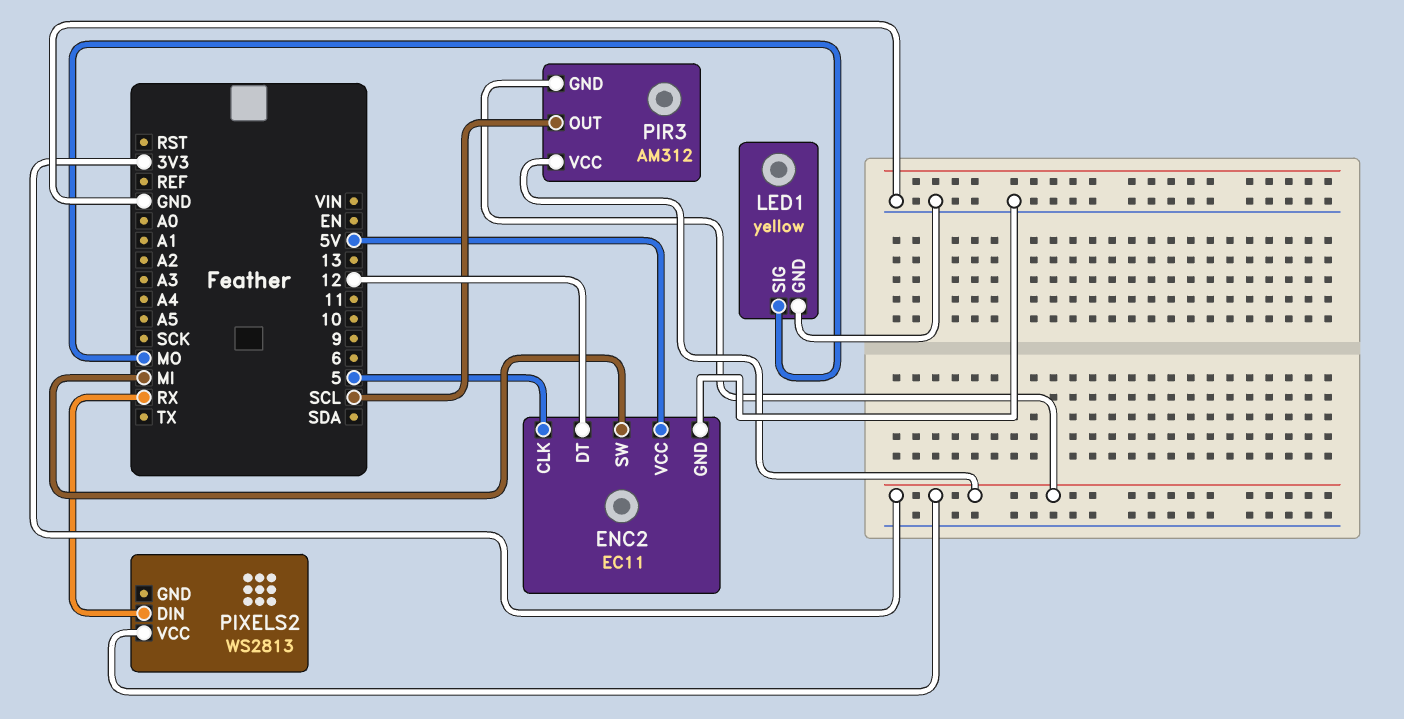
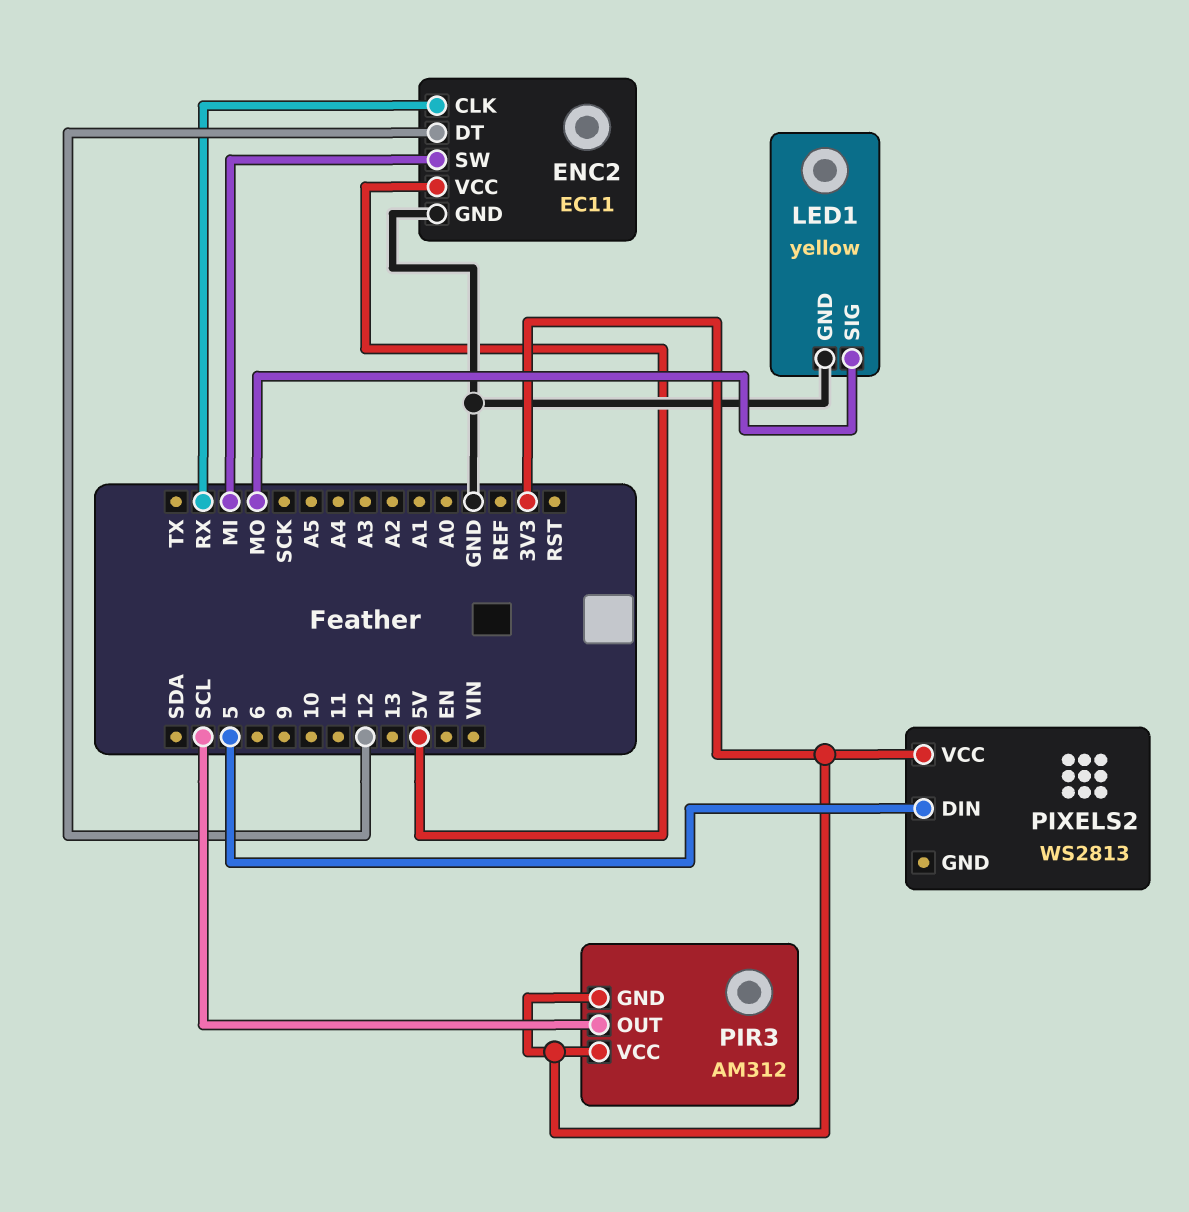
ENC2 pin CLK: 5 -> RX
PIXELS2 pin DIN: RX -> 5

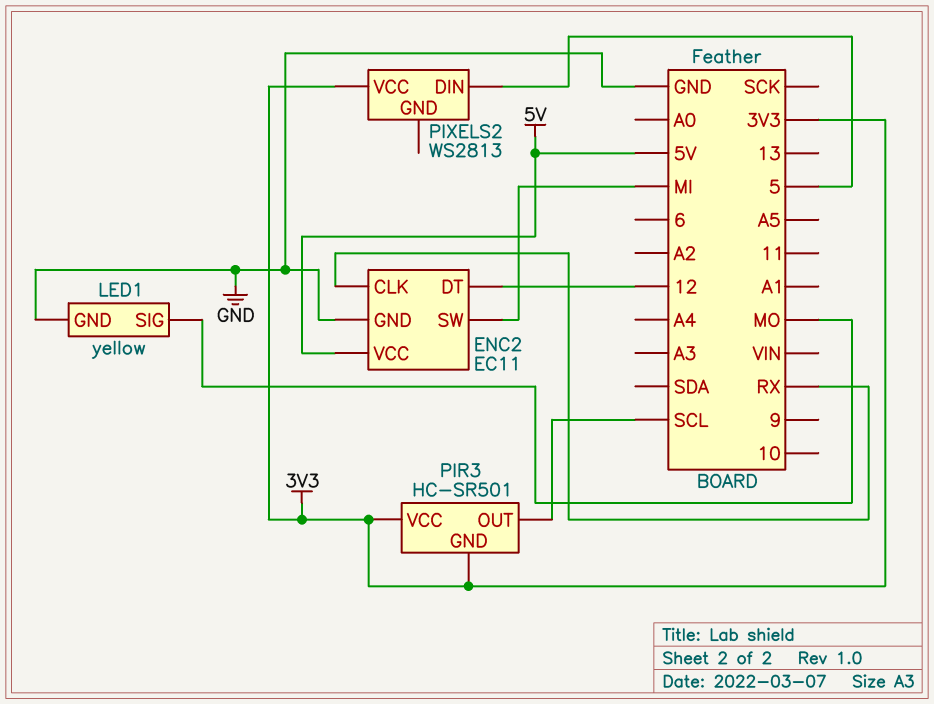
PIR3: AM312 -> HC-SR501

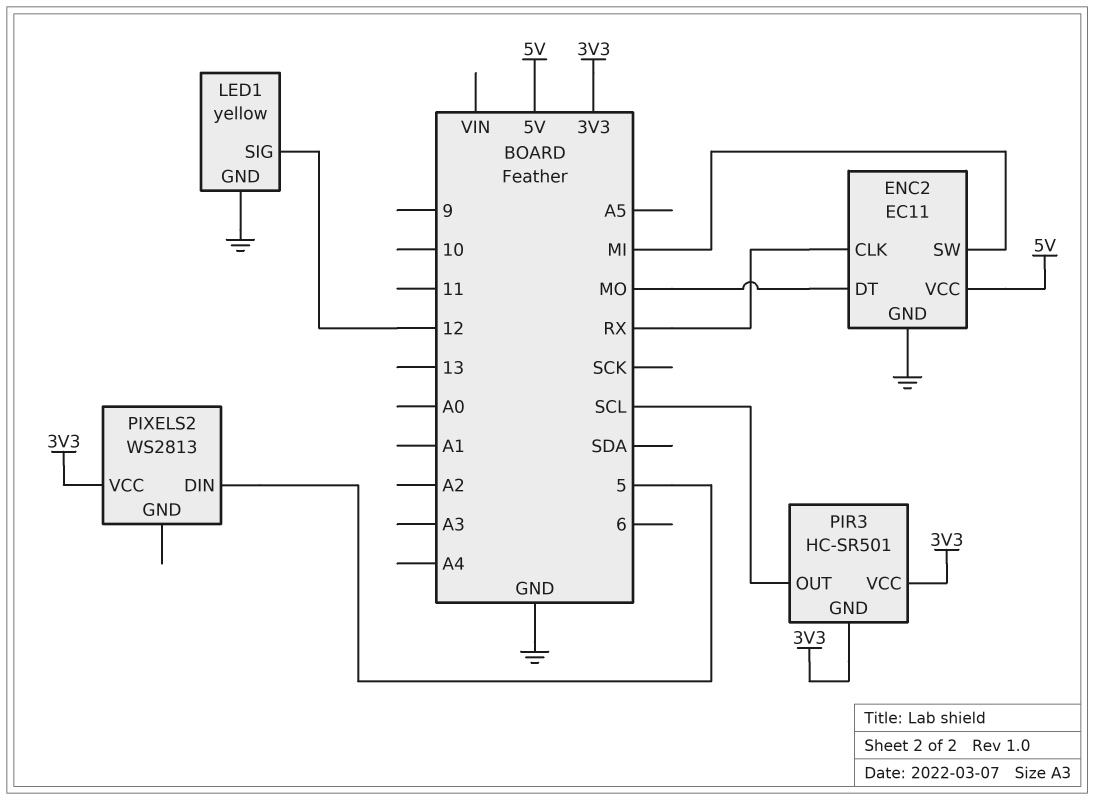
ENC2 pin DT: 12 -> MO
LED1 pin SIG: MO -> 12

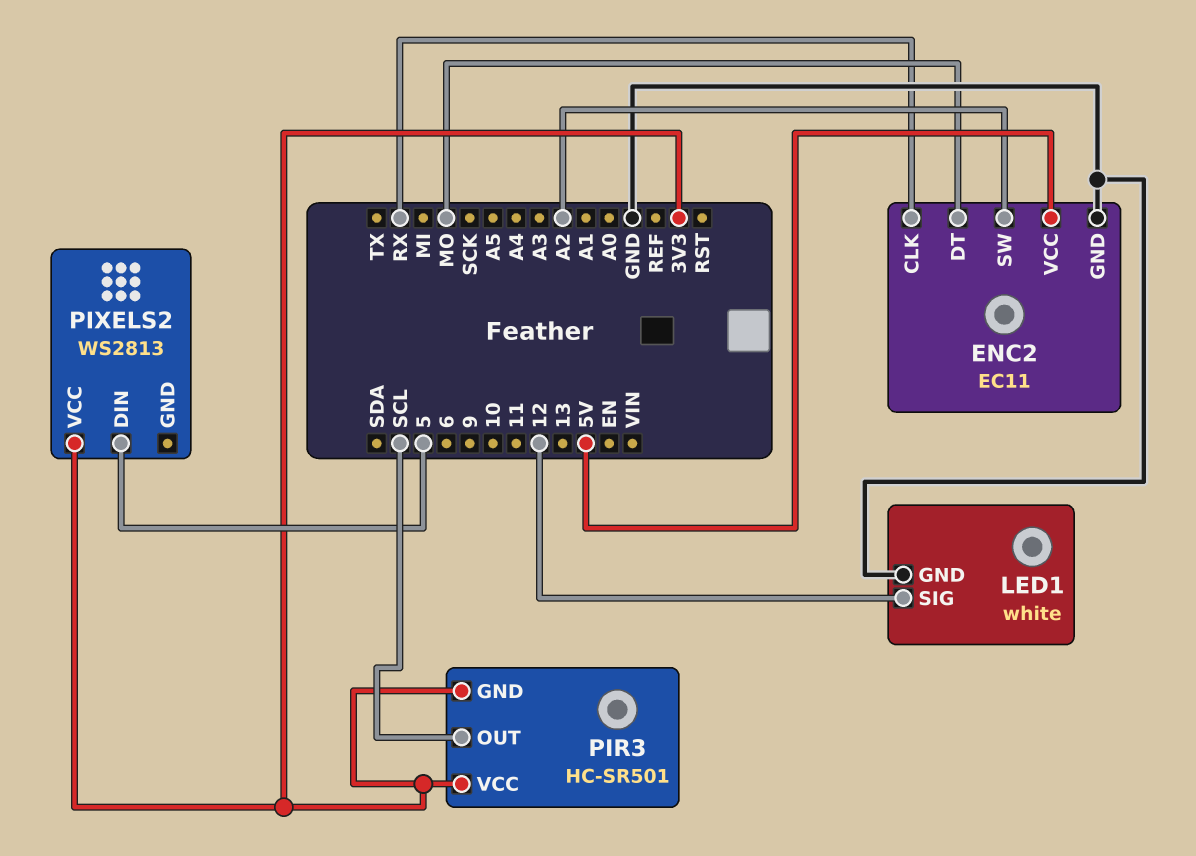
ENC2 pin SW: MI -> A2
LED1: yellow -> white

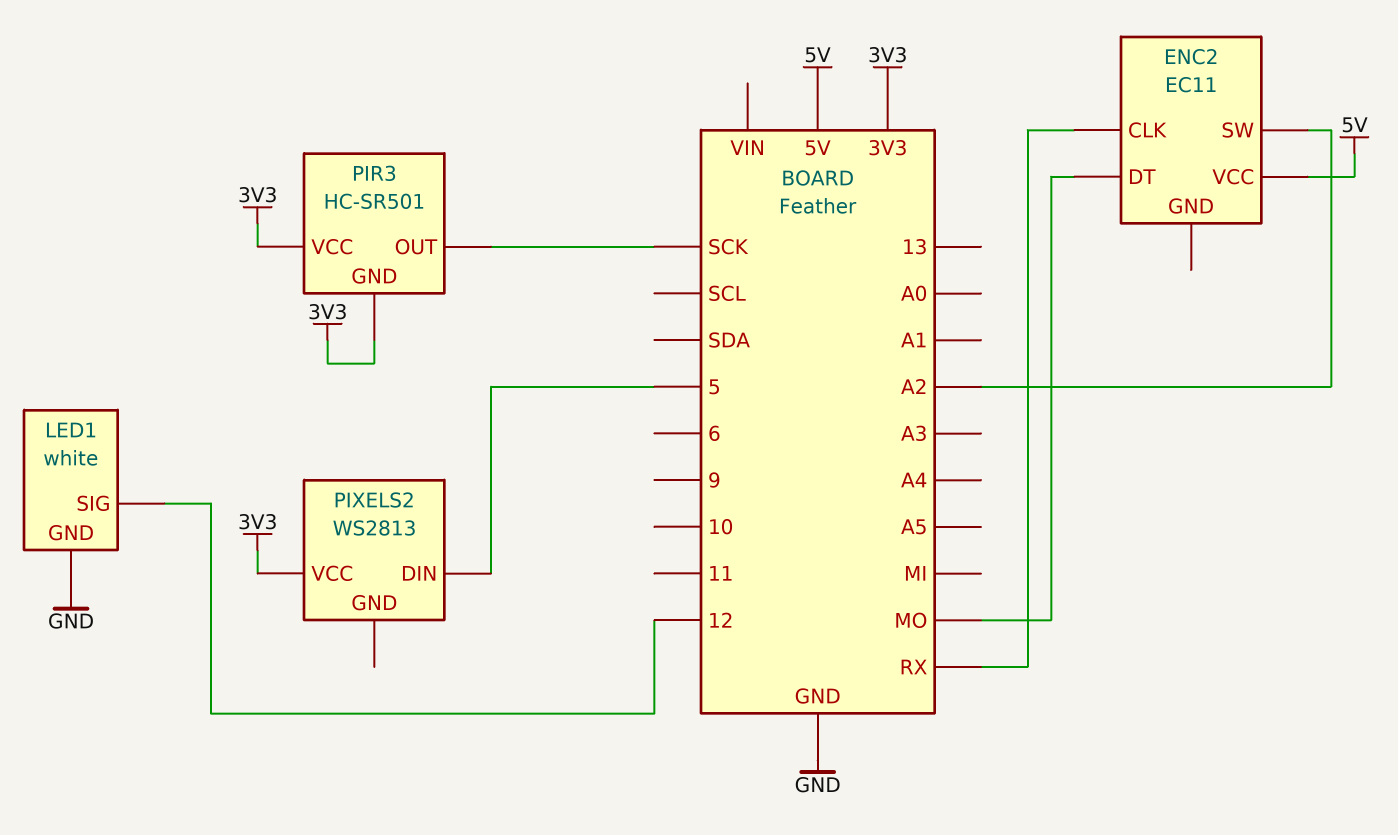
ENC2 pin GND: GND -> none
PIR3 pin OUT: SCL -> SCK

